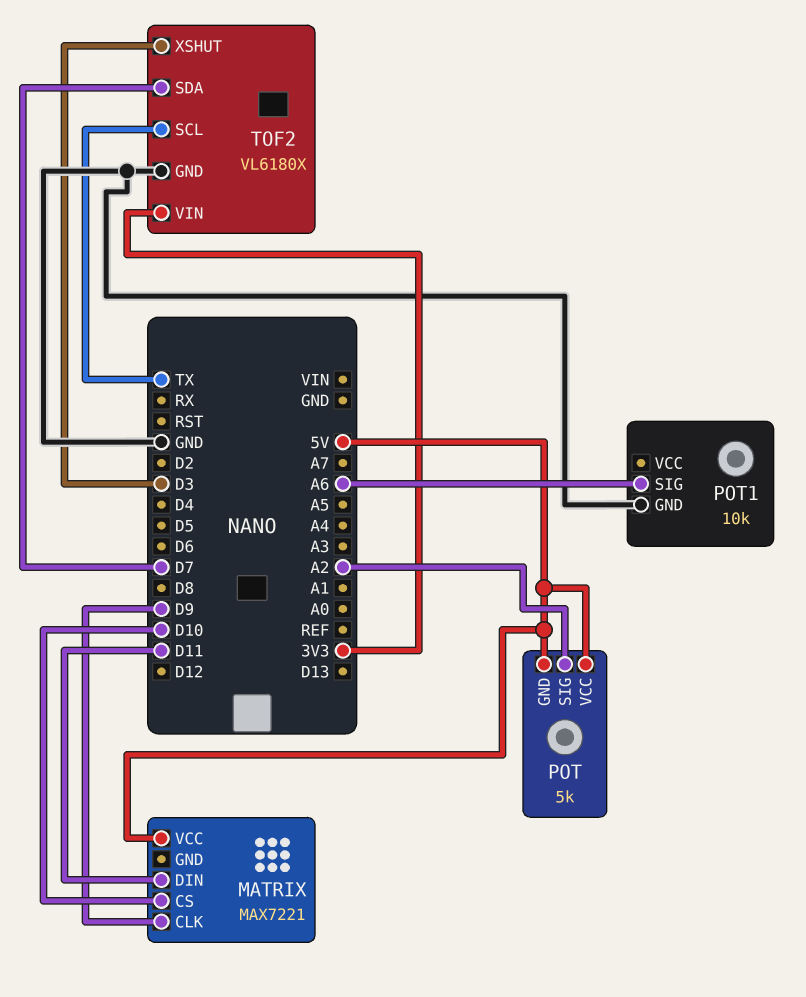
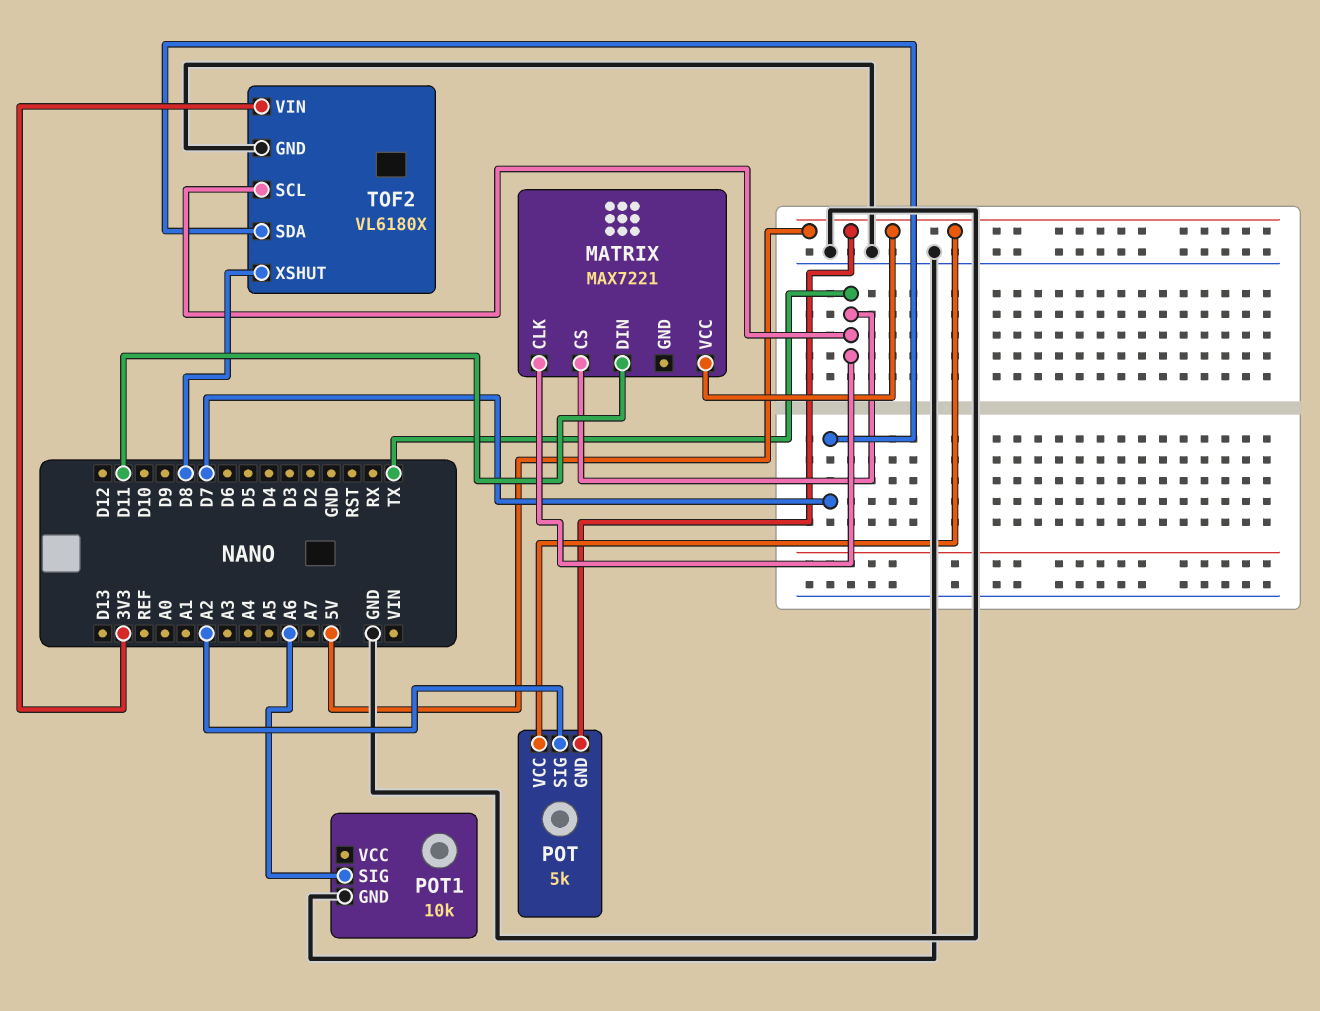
MATRIX pin CLK: D9 -> TX
MATRIX pin CS: D10 -> TX
TOF2 pin XSHUT: D3 -> D8

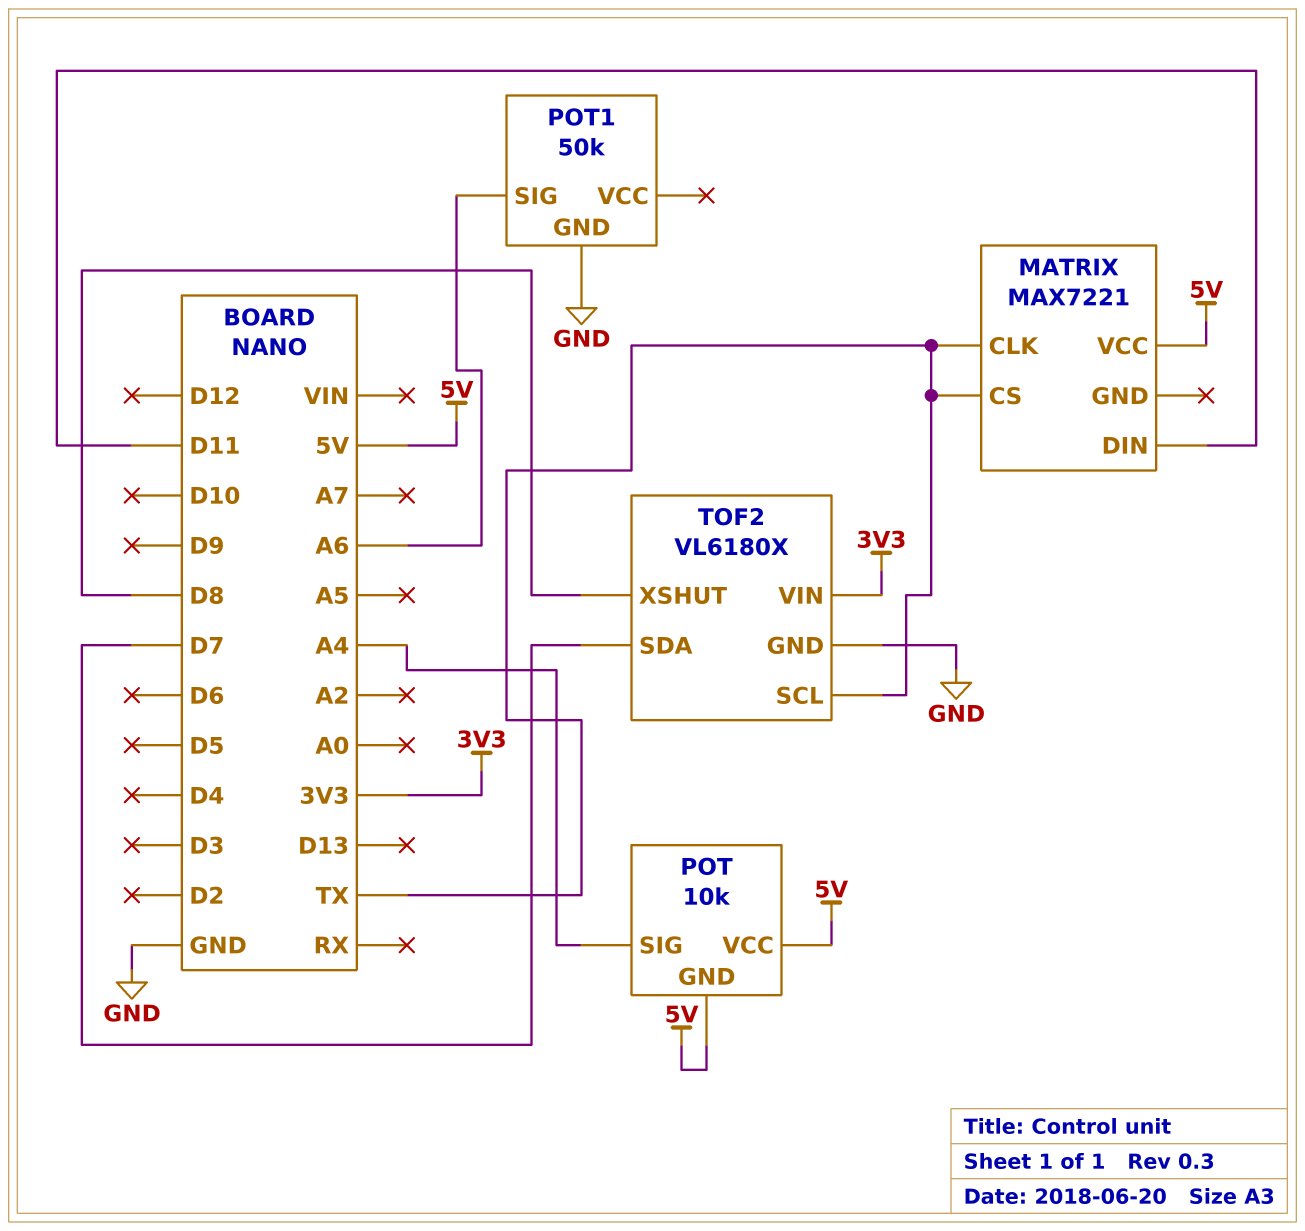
POT: 5k -> 10k
POT pin SIG: A2 -> A4
POT1: 10k -> 50k

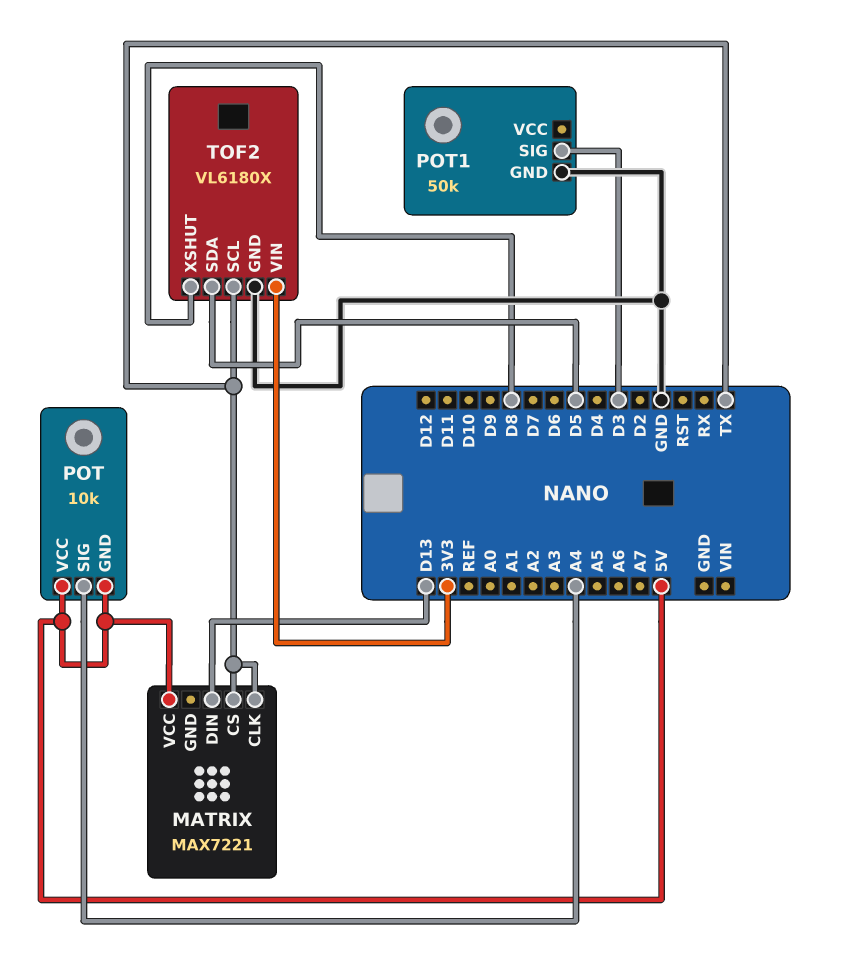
MATRIX pin DIN: D11 -> D13
POT1 pin SIG: A6 -> D3
TOF2 pin SDA: D7 -> D5

